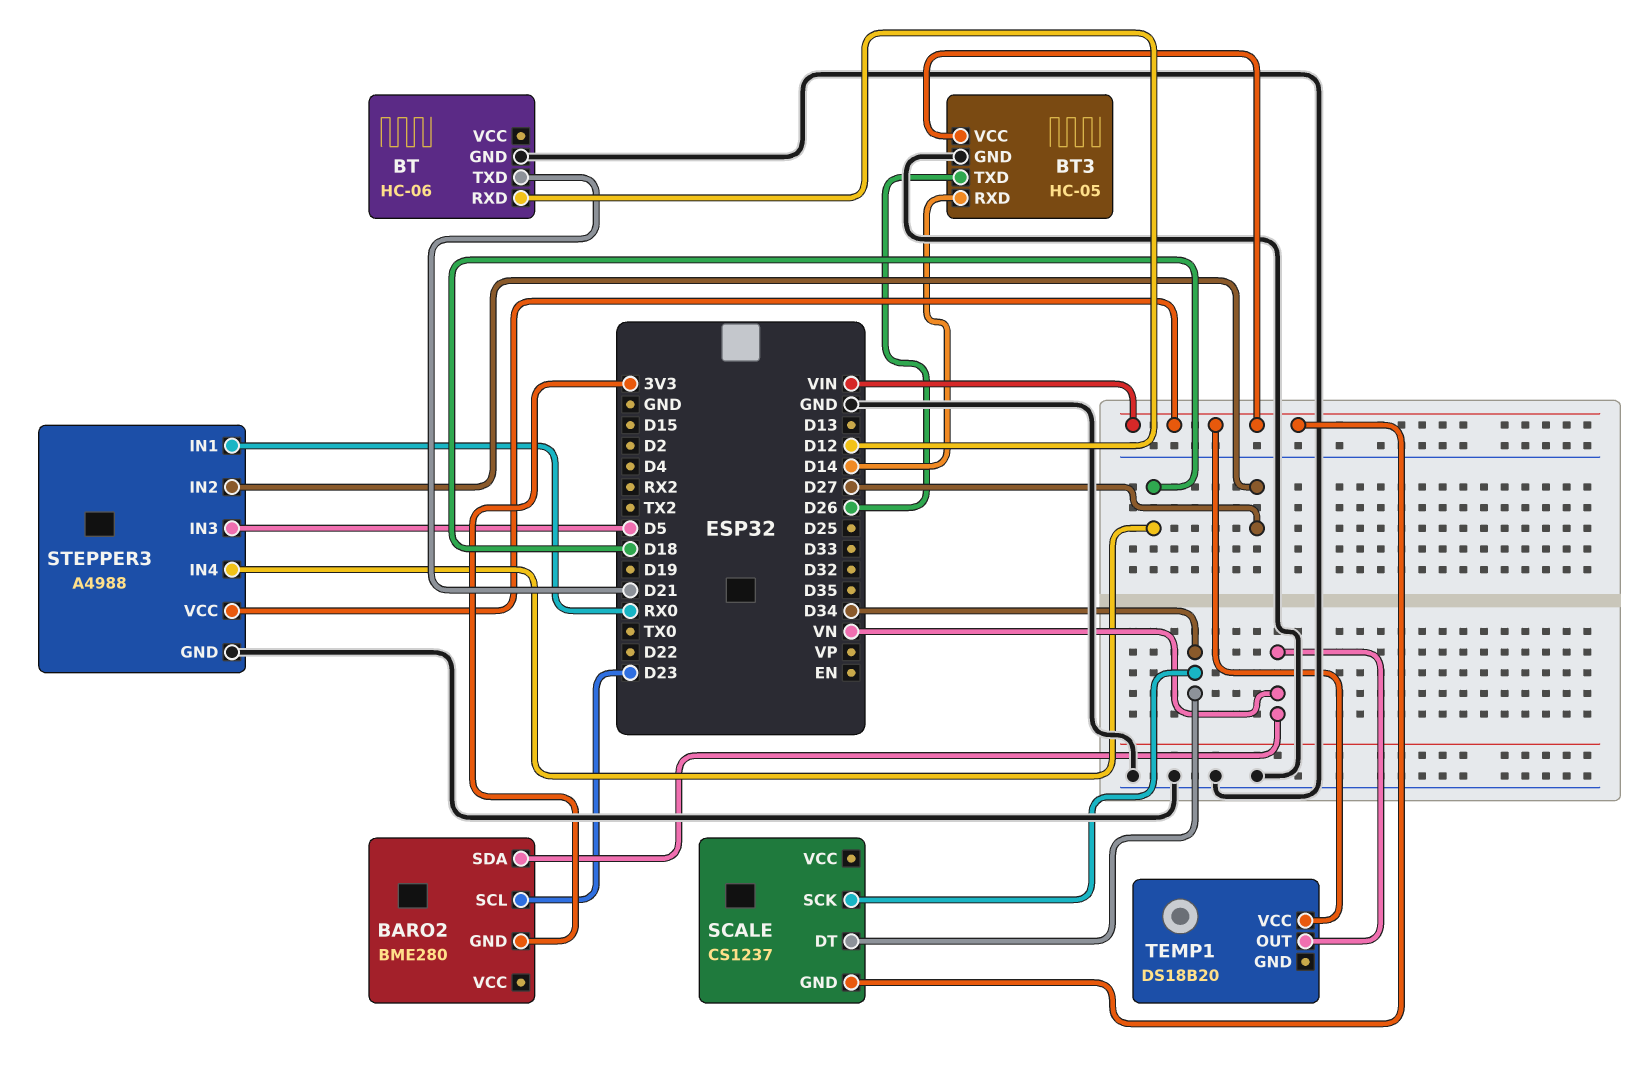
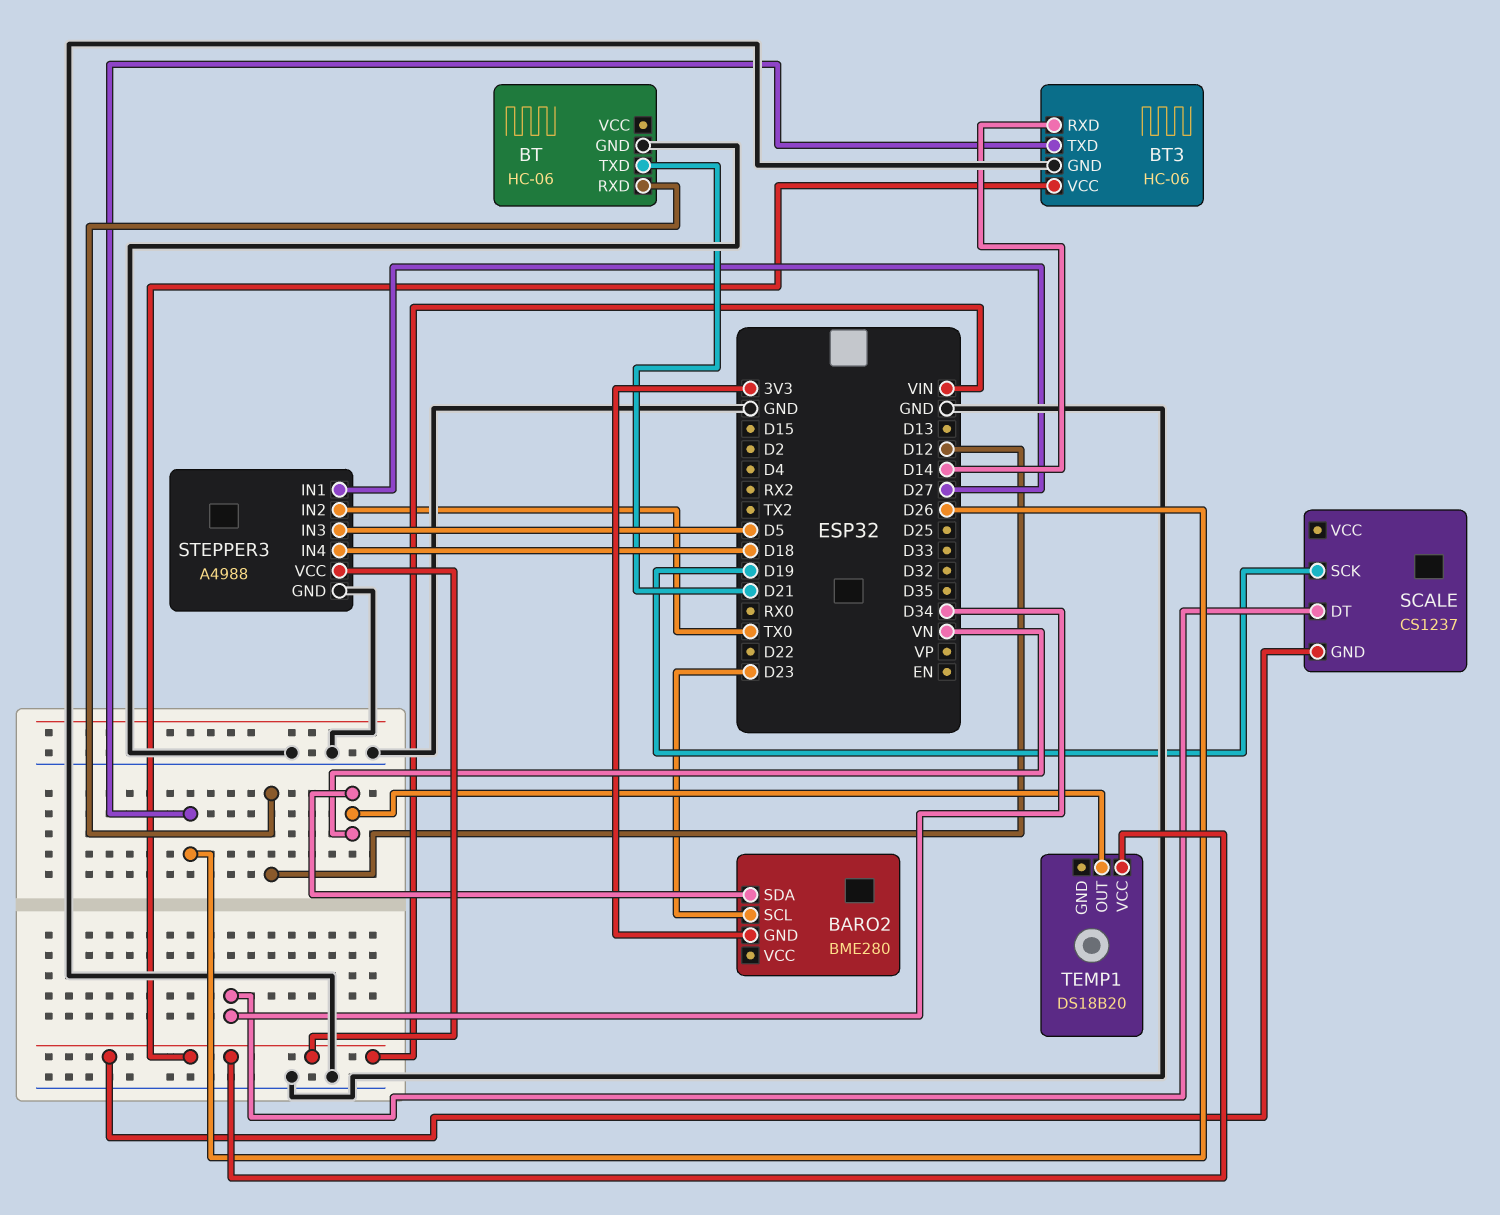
BT3: HC-05 -> HC-06
SCALE pin SCK: D34 -> D19
STEPPER3 pin IN1: RX0 -> D27
STEPPER3 pin IN2: D27 -> TX0

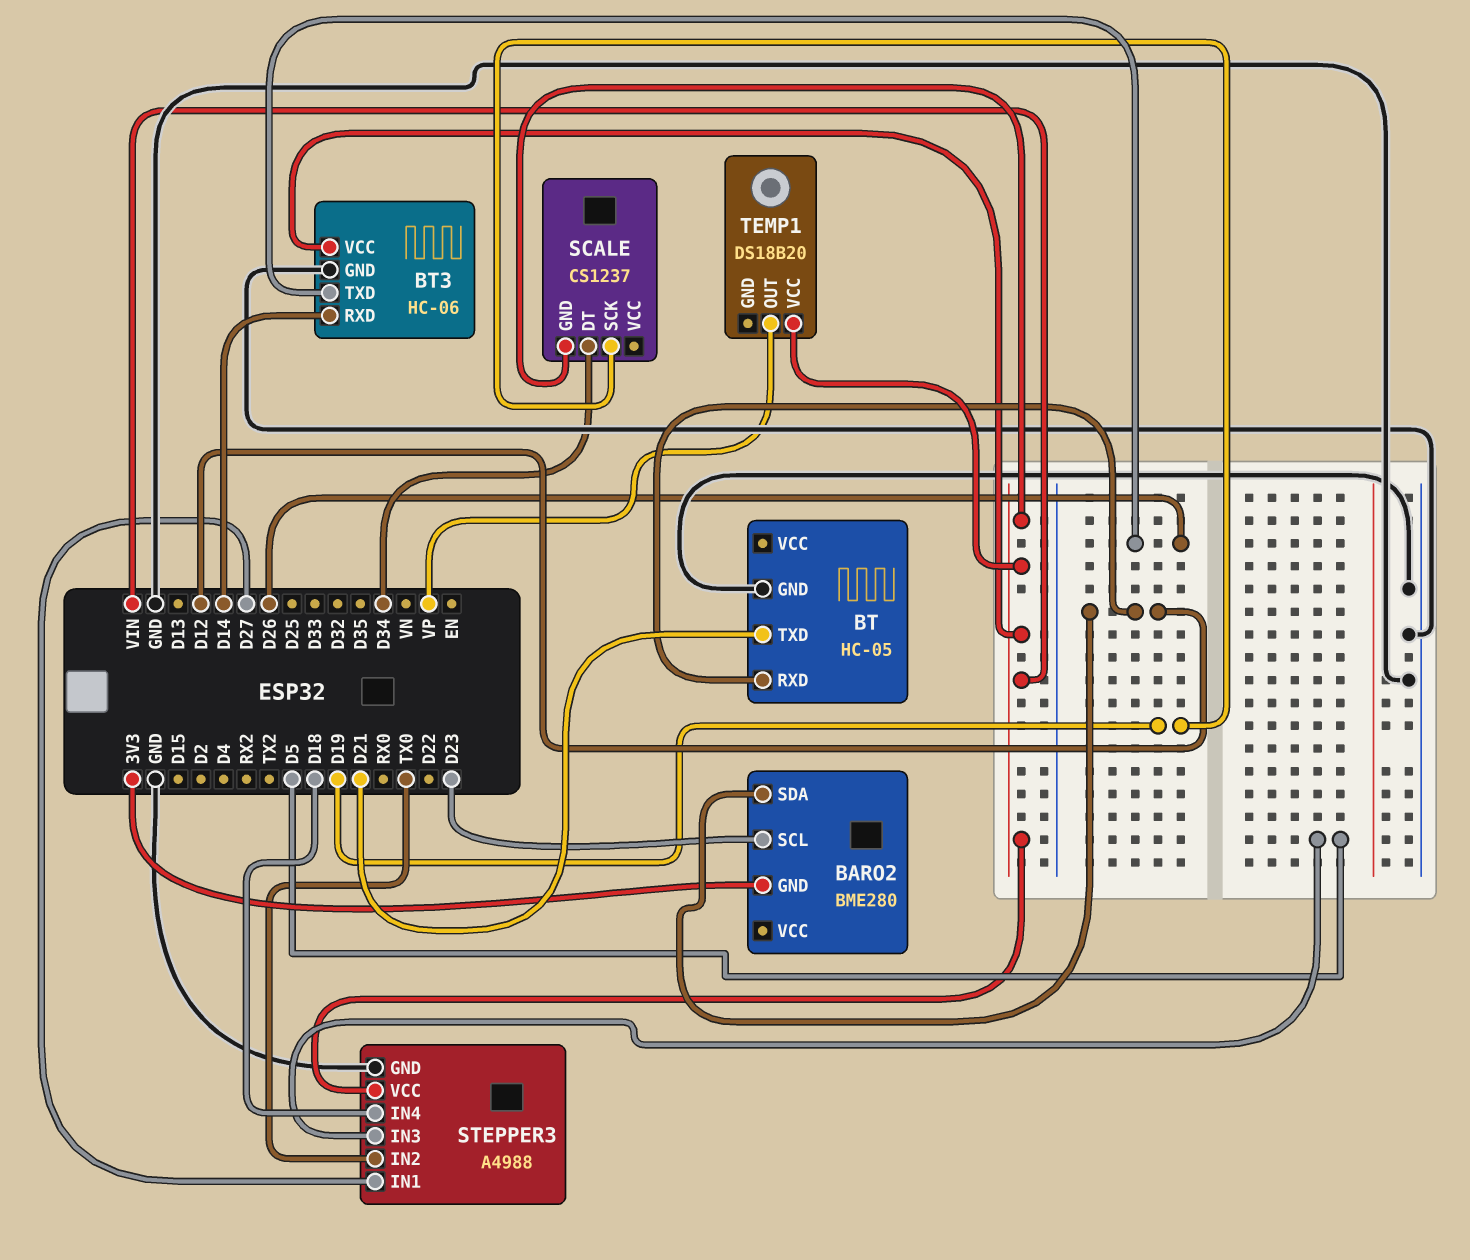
BARO2 pin SDA: VN -> D12
BT: HC-06 -> HC-05
TEMP1 pin OUT: VN -> VP

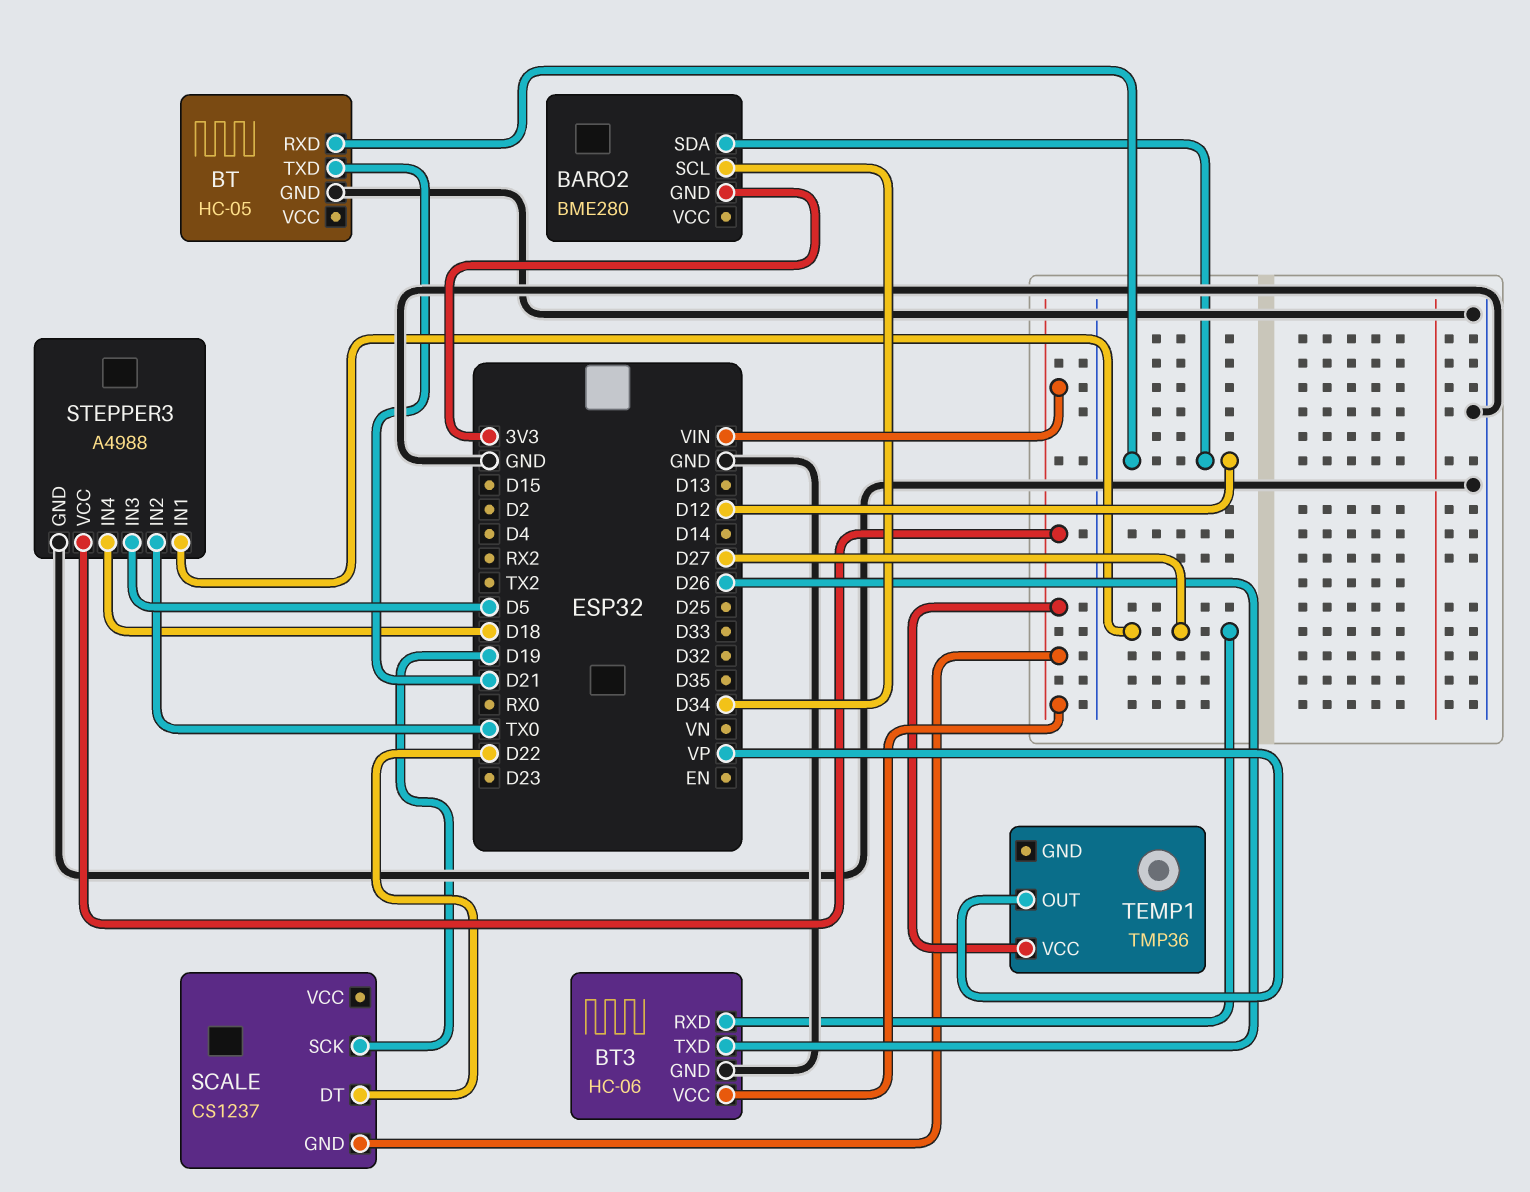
BARO2 pin SCL: D23 -> D34
BT3 pin RXD: D14 -> D27
SCALE pin DT: D34 -> D22
TEMP1: DS18B20 -> TMP36

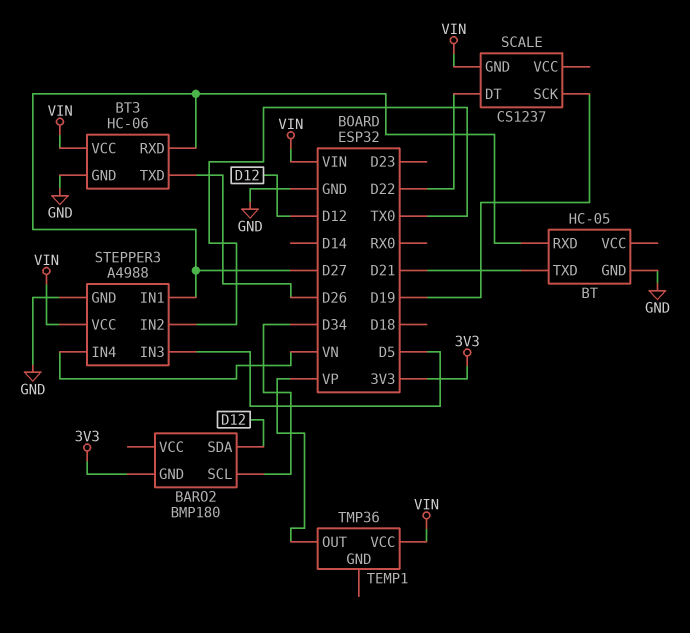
BARO2: BME280 -> BMP180
BT pin RXD: D12 -> D27
STEPPER3 pin IN4: D18 -> VN

